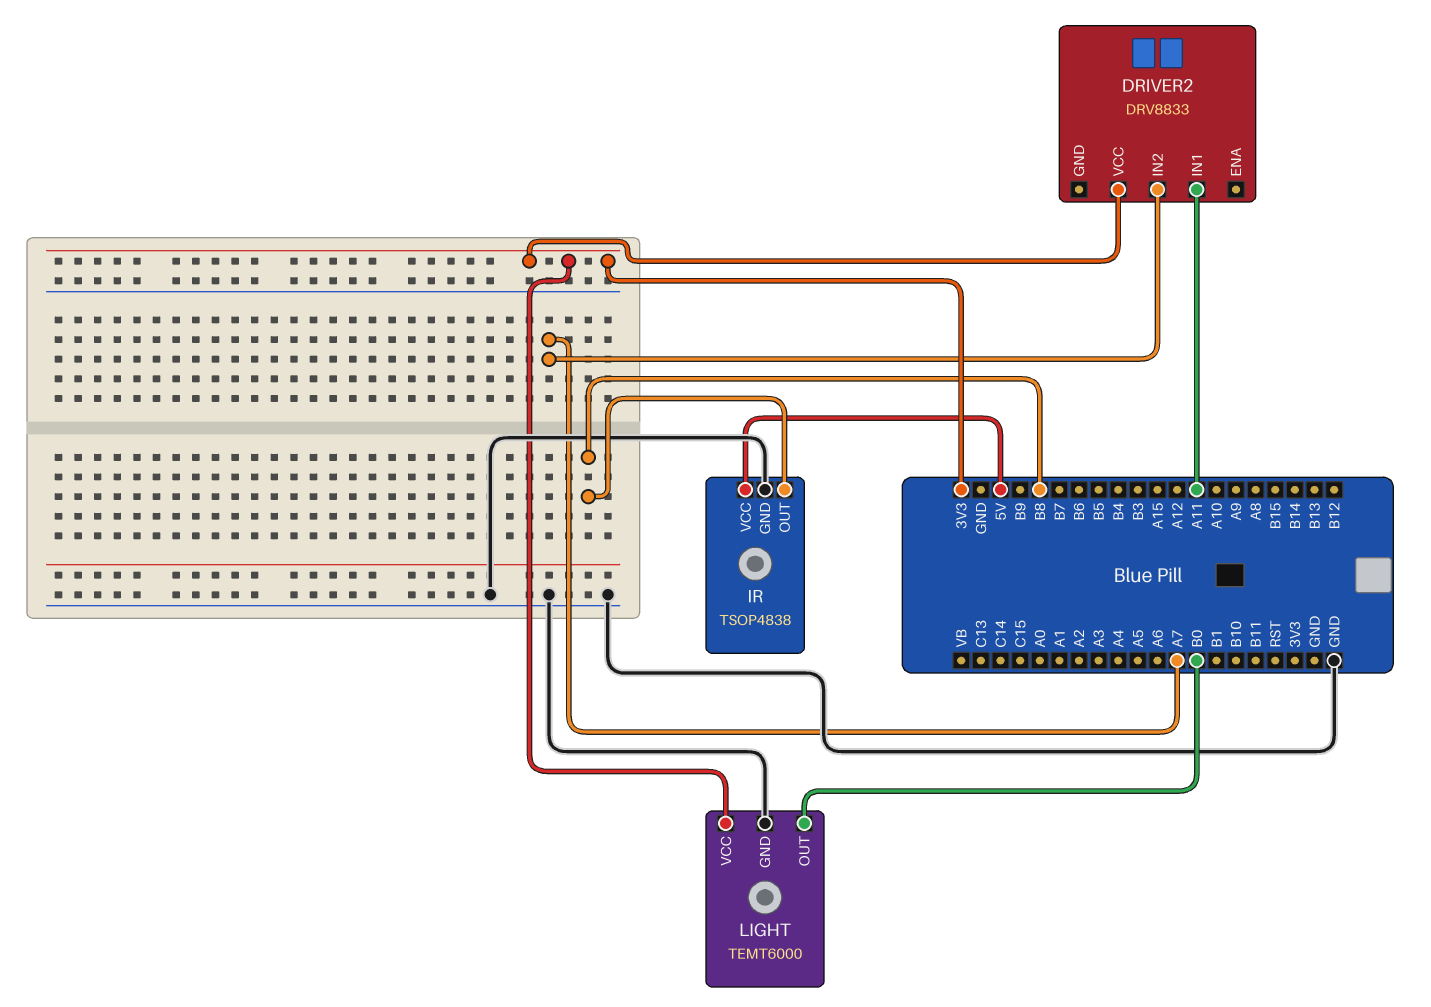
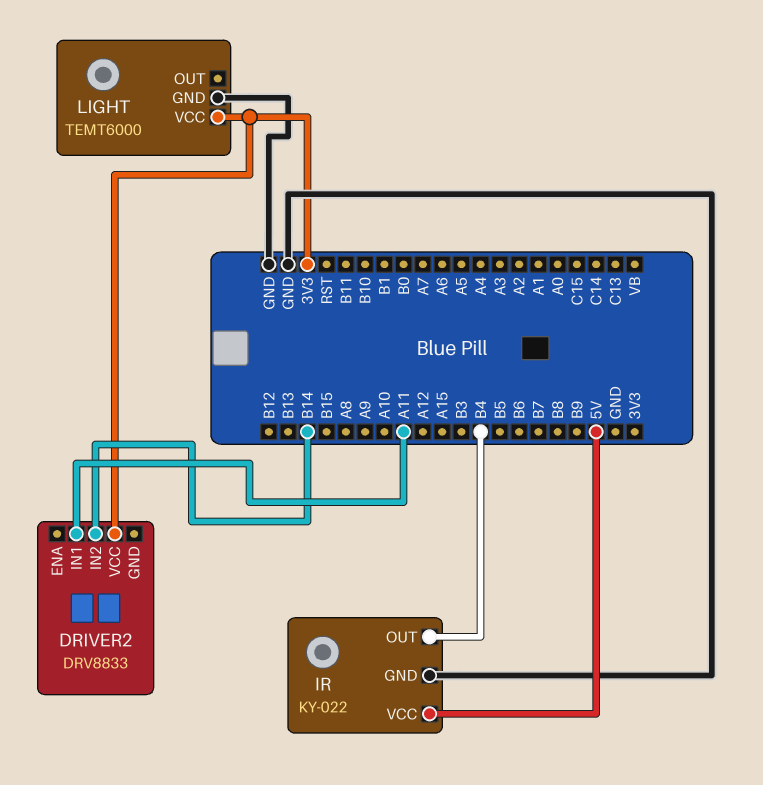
DRIVER2 pin IN2: A7 -> B14
IR: TSOP4838 -> KY-022
IR pin OUT: B8 -> B4
LIGHT pin OUT: B0 -> none

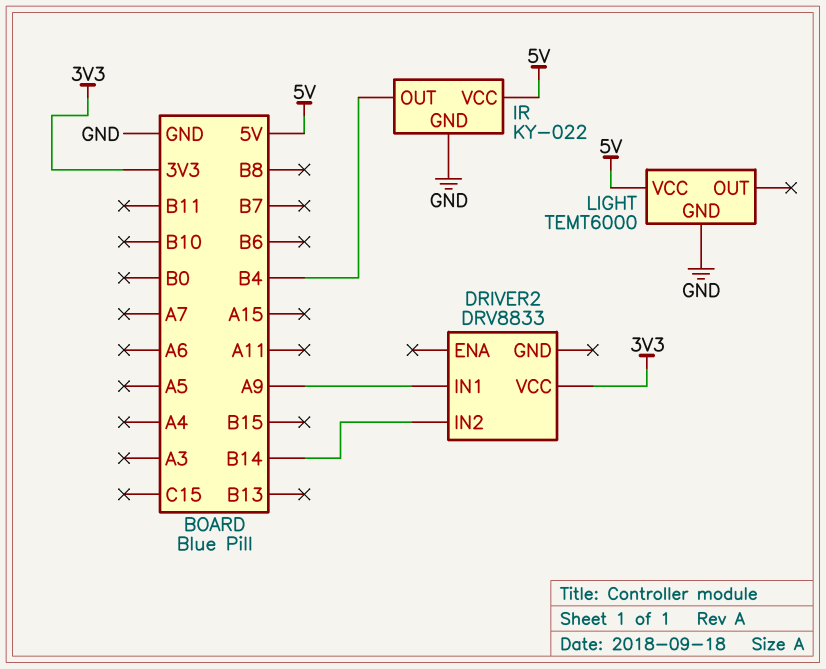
DRIVER2 pin IN1: A11 -> A9
LIGHT pin VCC: 3V3 -> 5V

